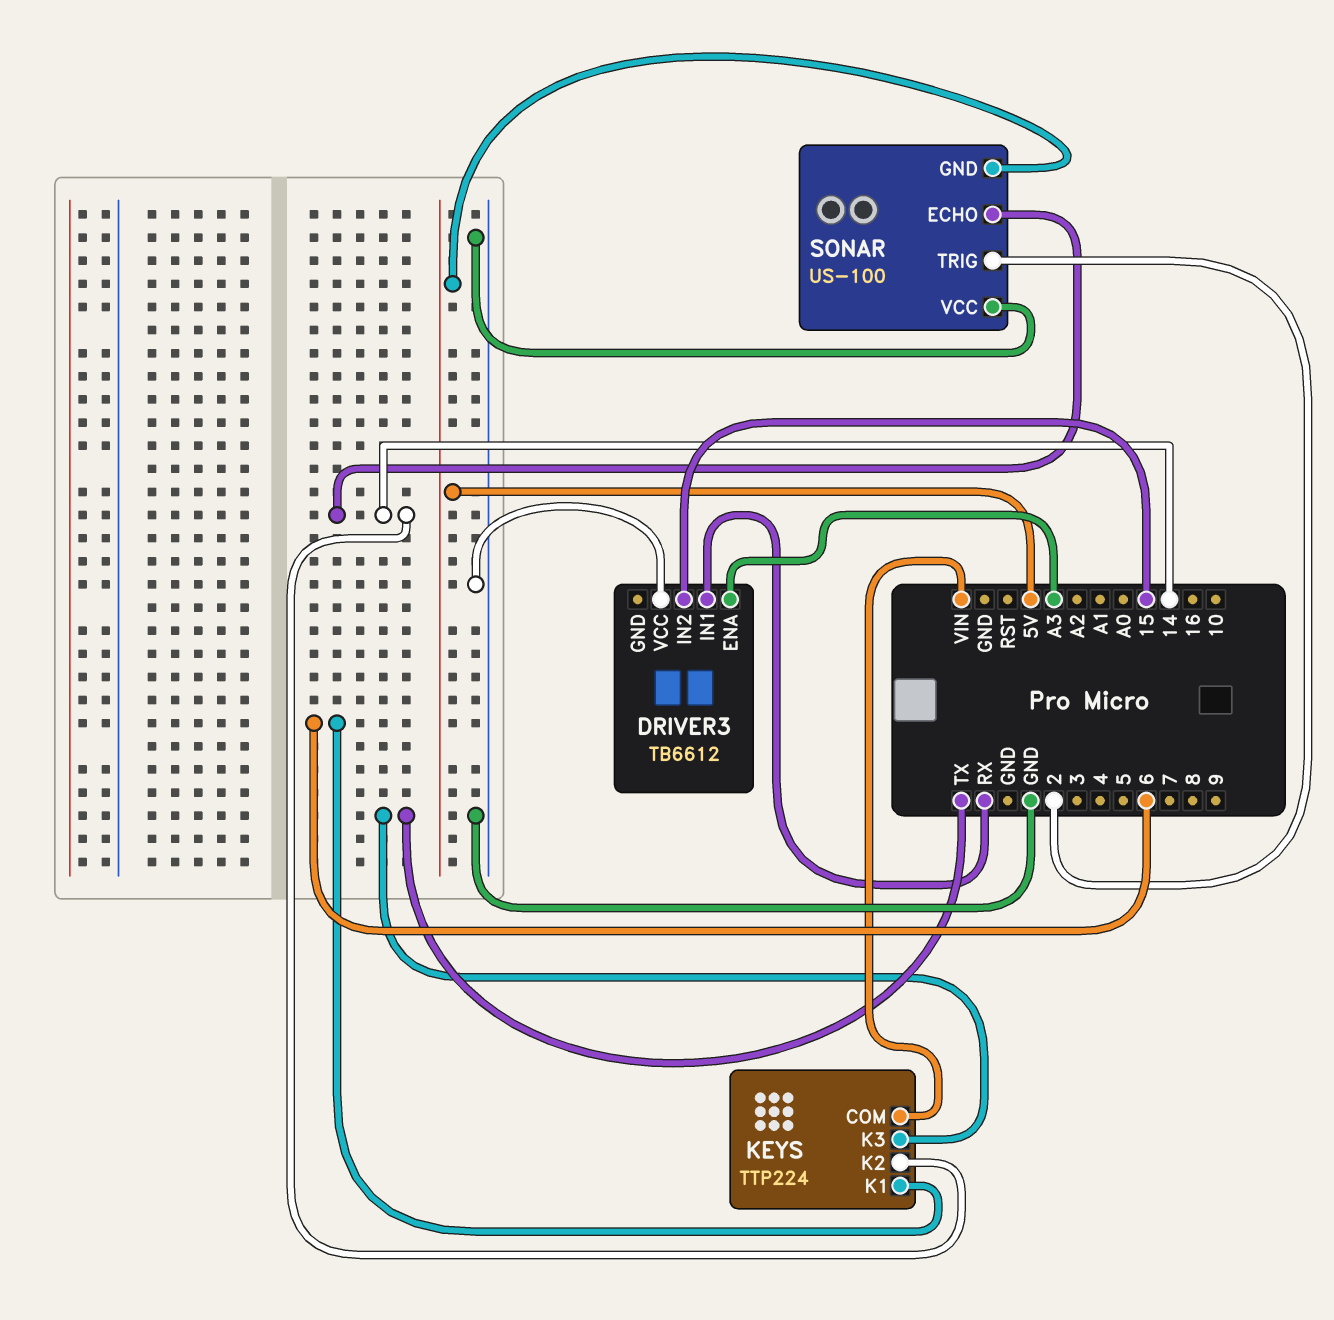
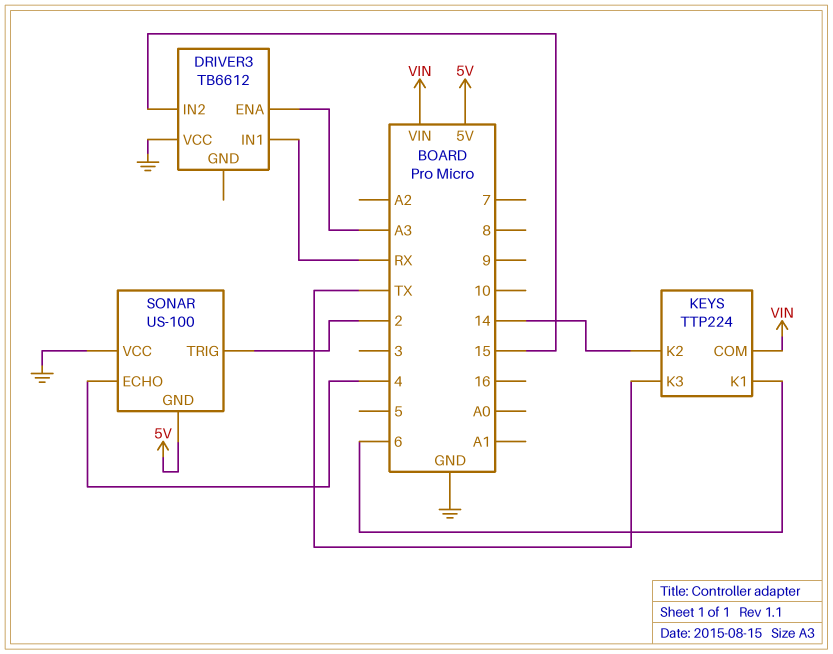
SONAR pin ECHO: 14 -> 4

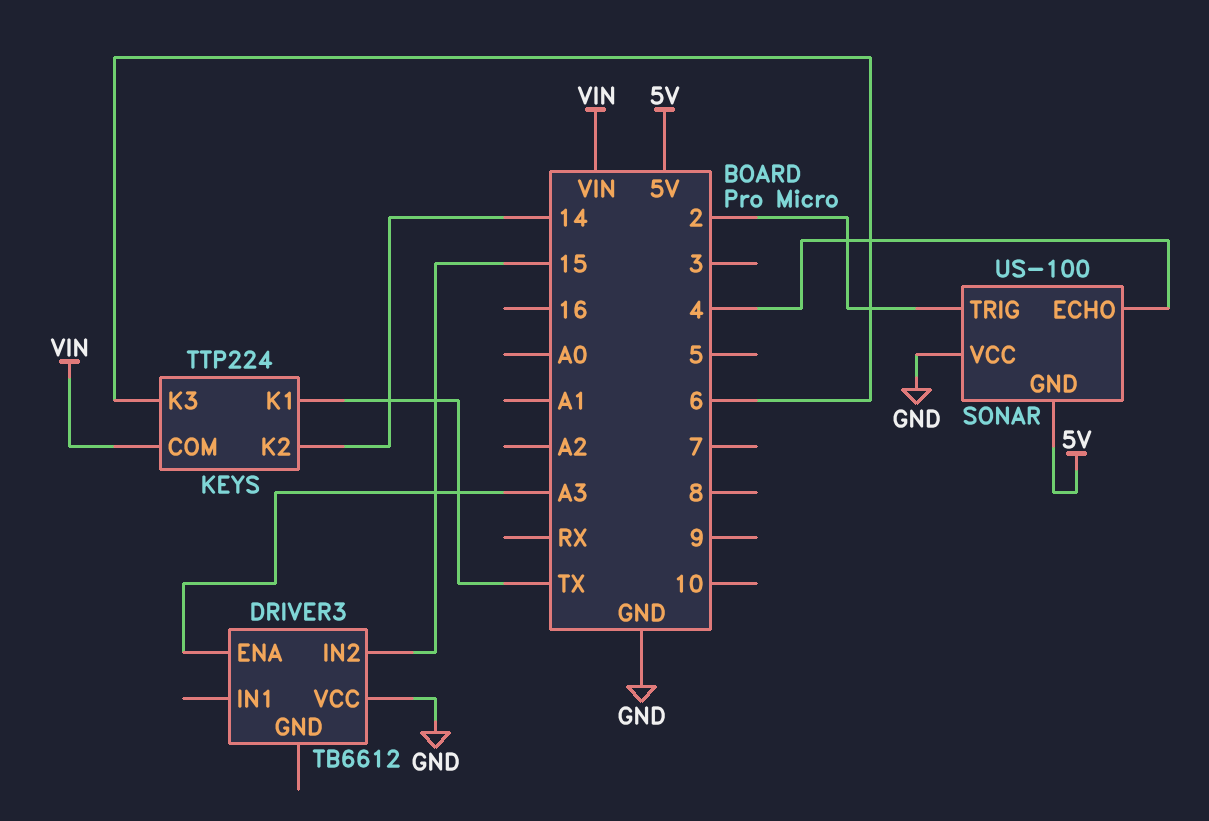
DRIVER3 pin IN1: RX -> none
KEYS pin K1: 6 -> TX
KEYS pin K3: TX -> 6

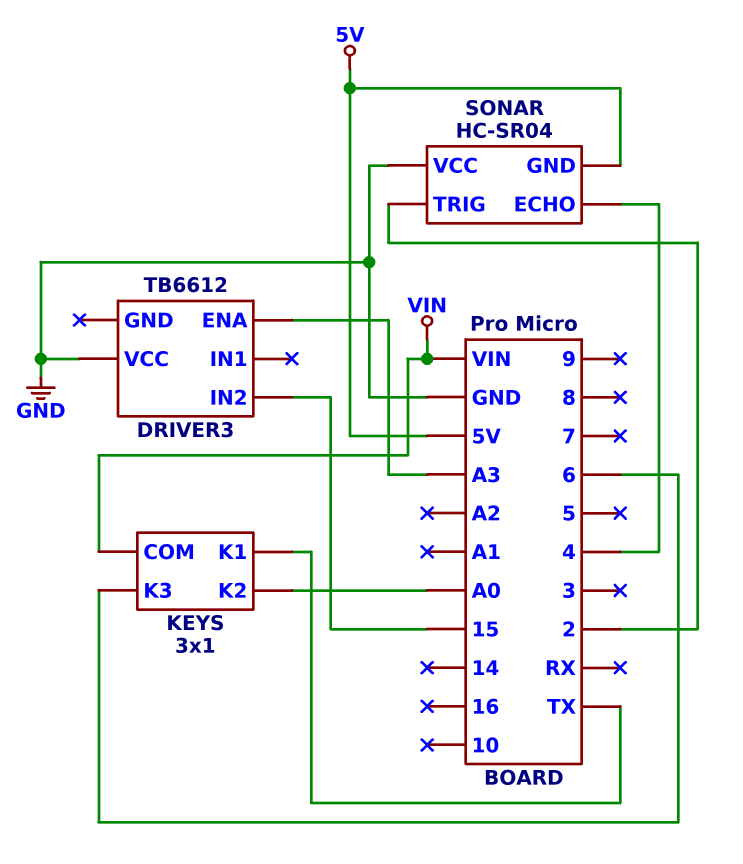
KEYS: TTP224 -> 3x1
KEYS pin K2: 14 -> A0
SONAR: US-100 -> HC-SR04

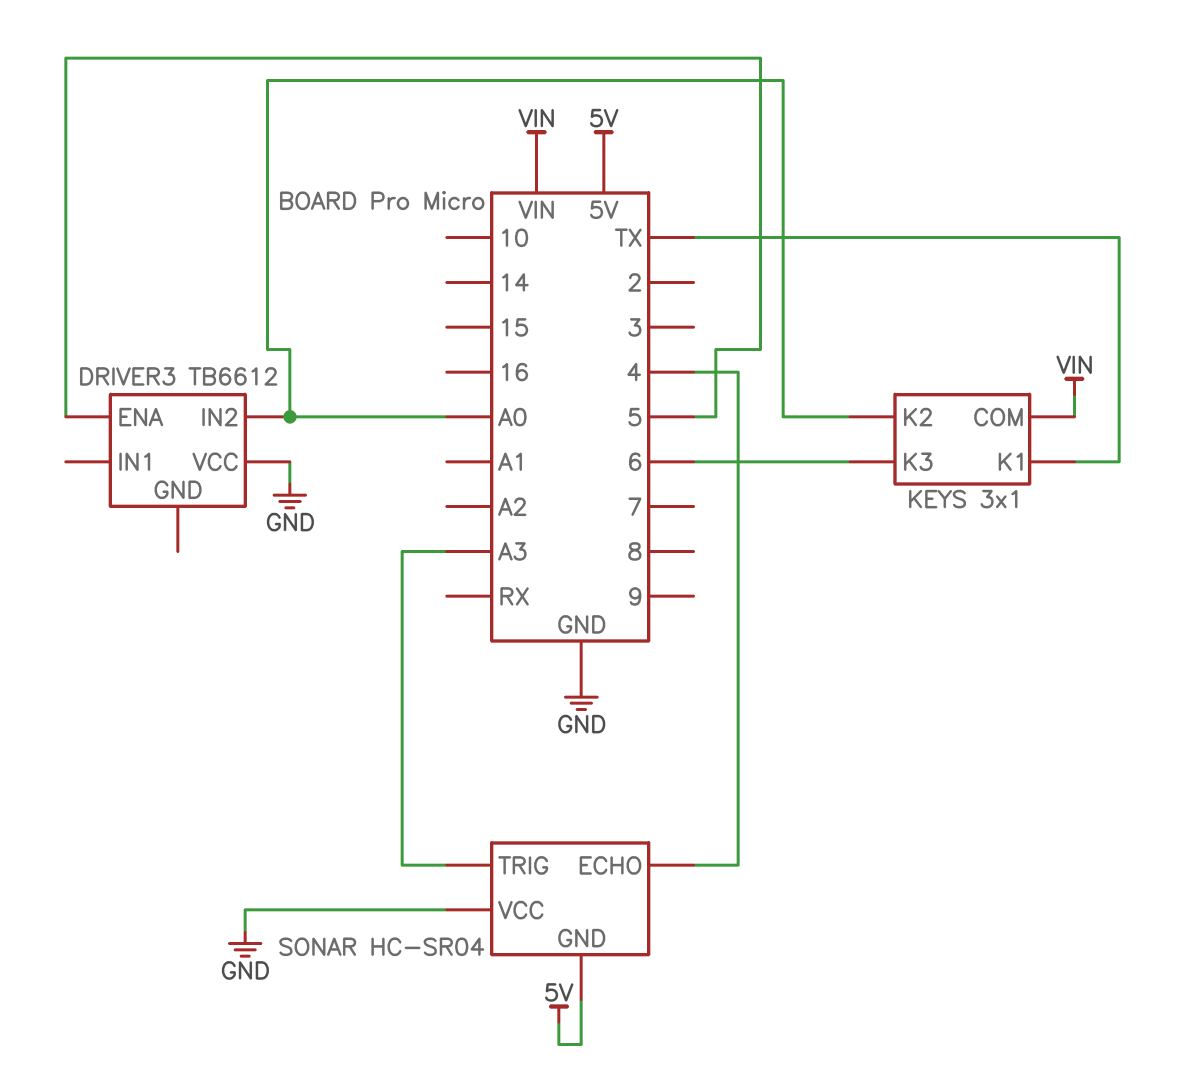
DRIVER3 pin ENA: A3 -> 5
DRIVER3 pin IN2: 15 -> A0
SONAR pin TRIG: 2 -> A3

